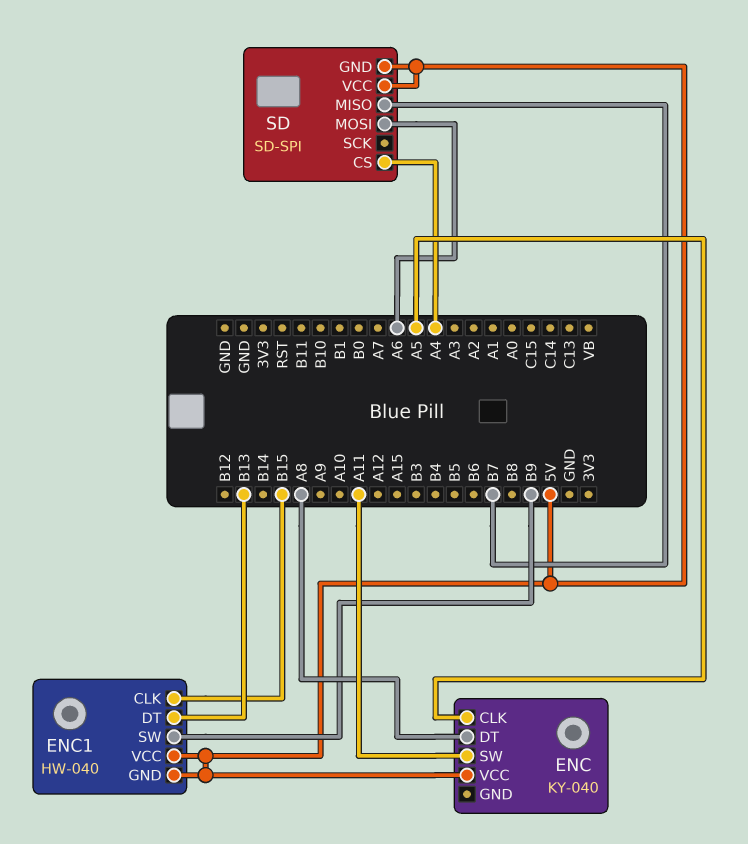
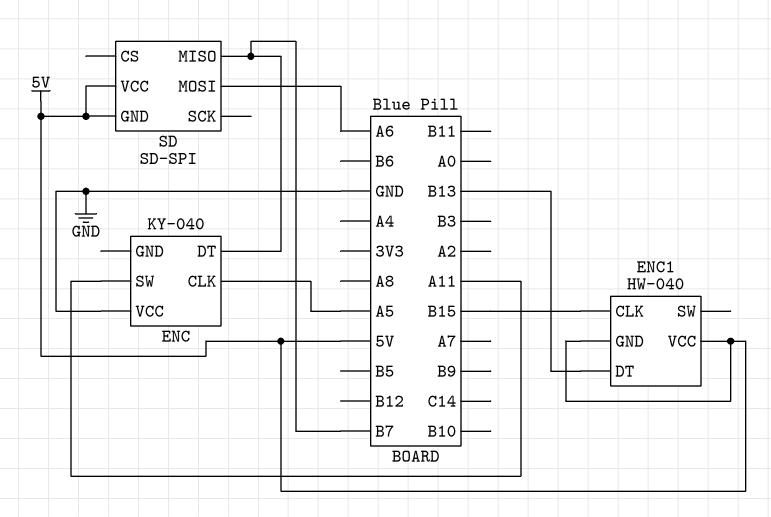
ENC pin DT: A8 -> B7
ENC pin VCC: 5V -> GND
ENC1 pin SW: B9 -> none
SD pin CS: A4 -> none

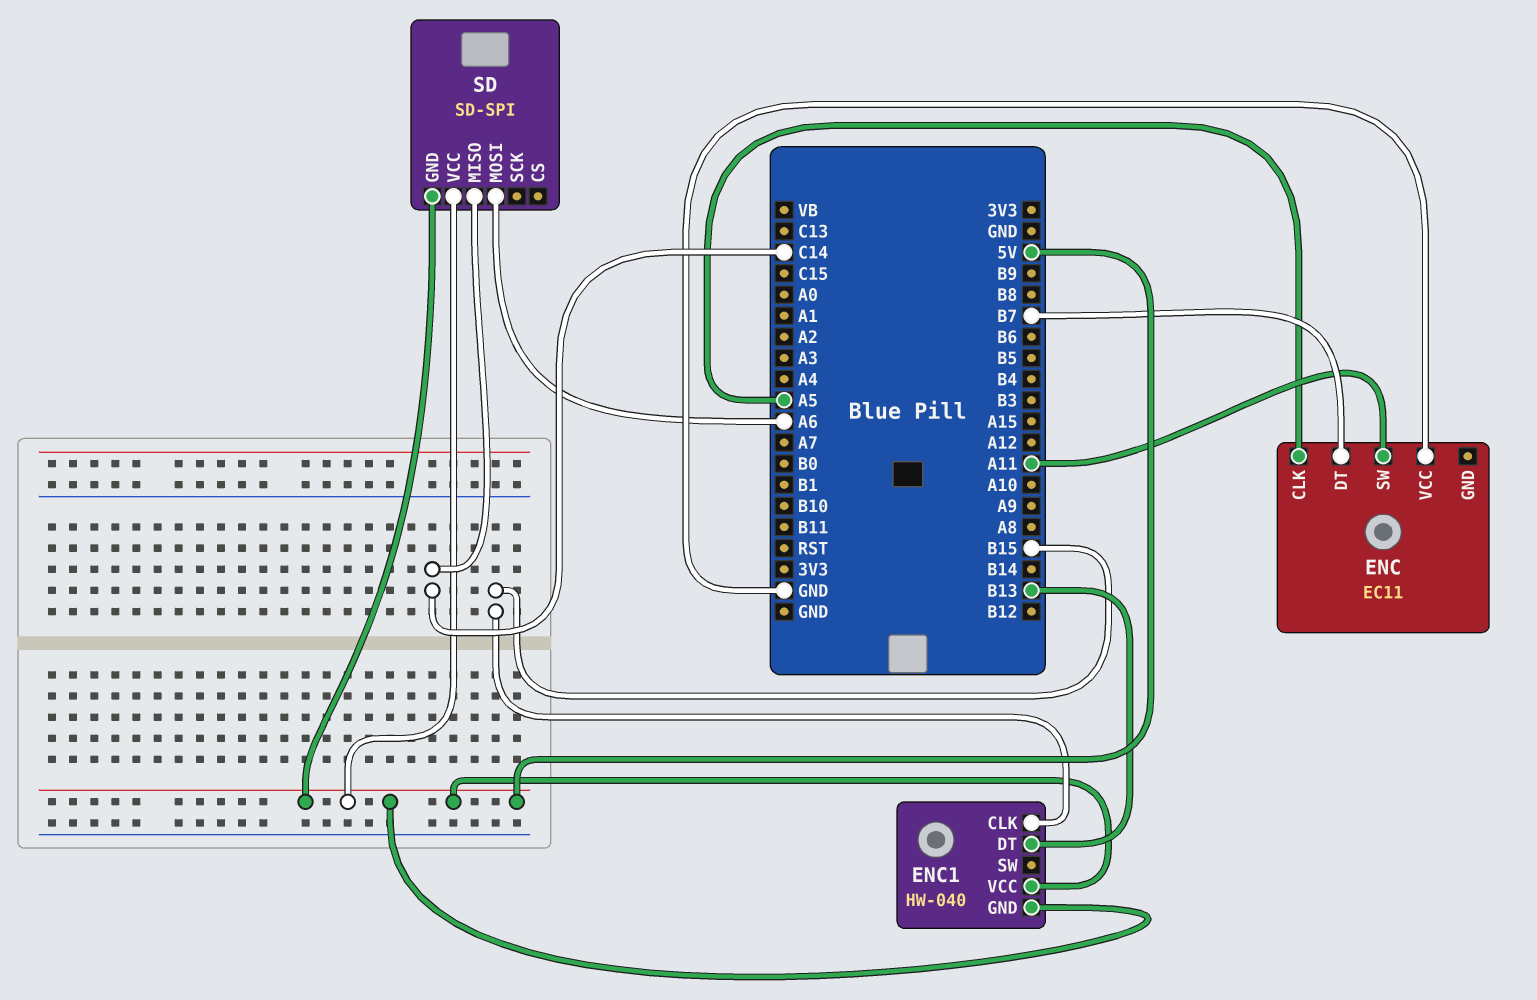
ENC: KY-040 -> EC11
SD pin MISO: B7 -> C14

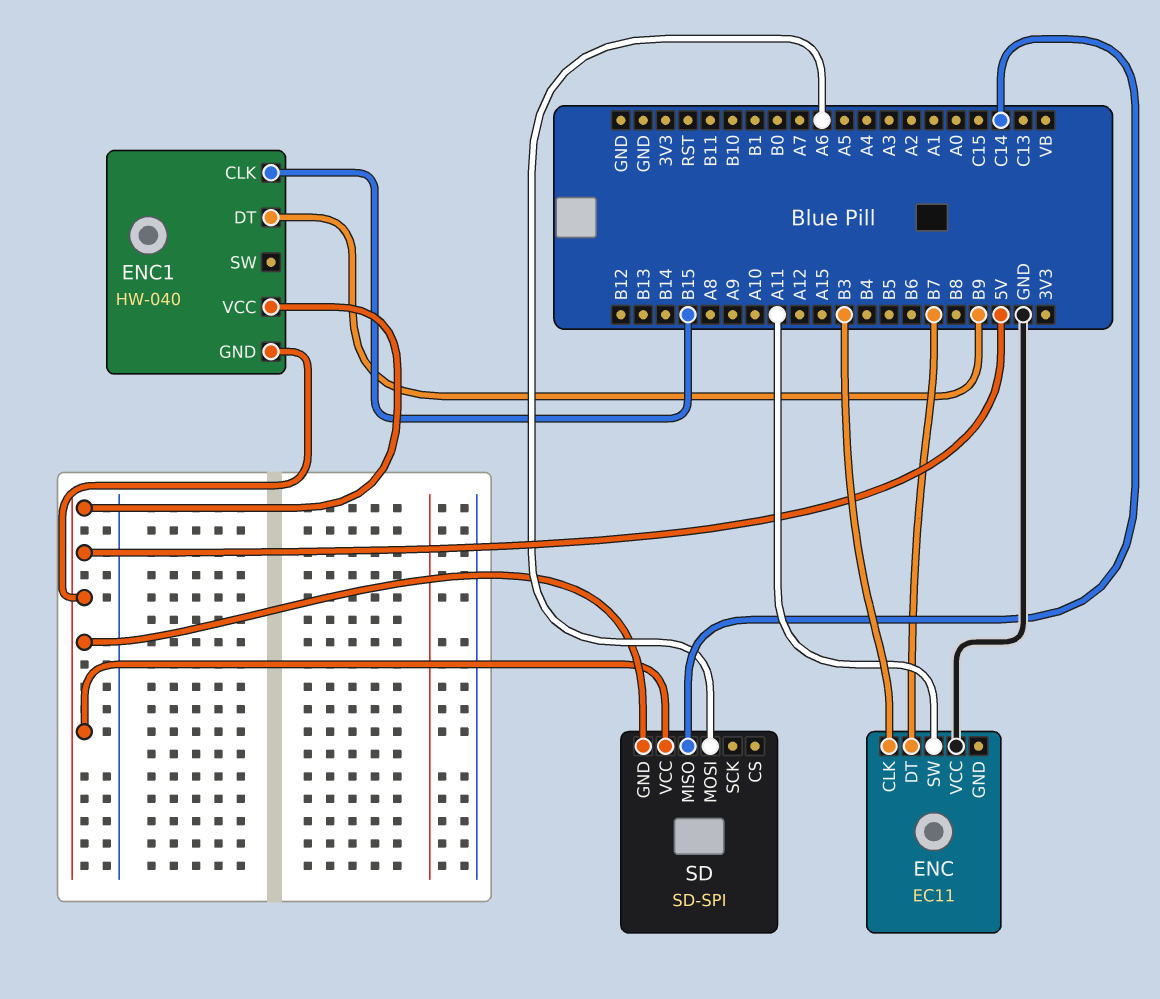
ENC pin CLK: A5 -> B3
ENC1 pin DT: B13 -> B9

